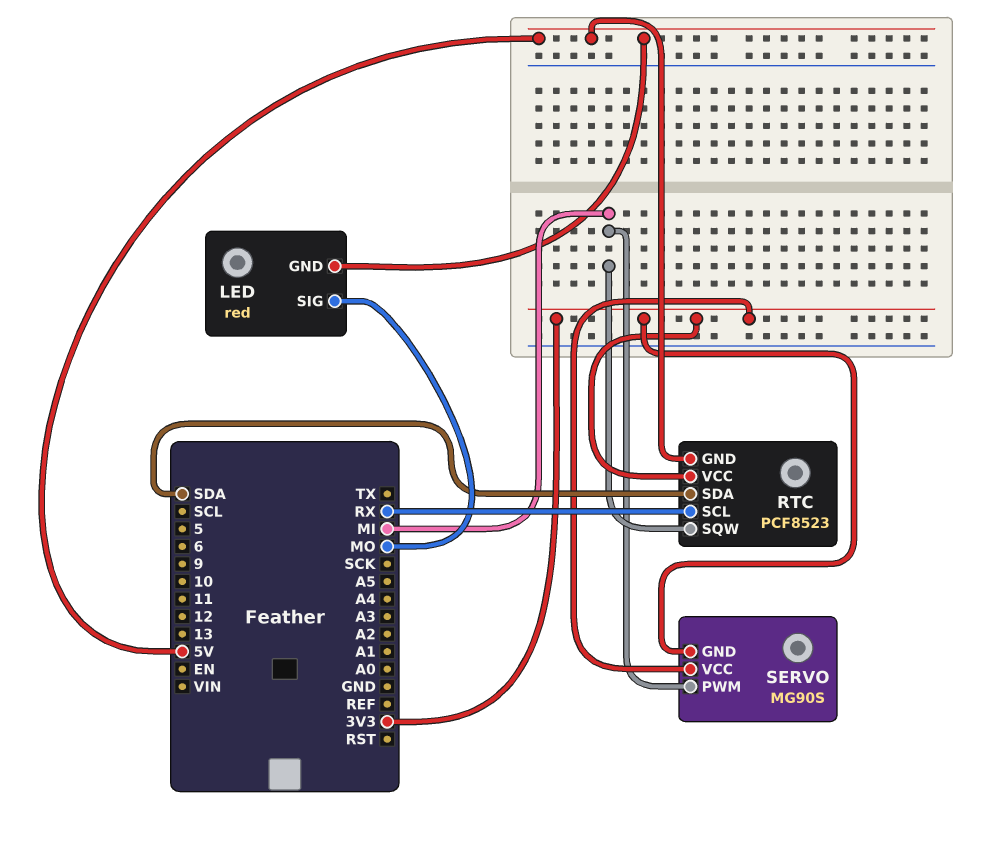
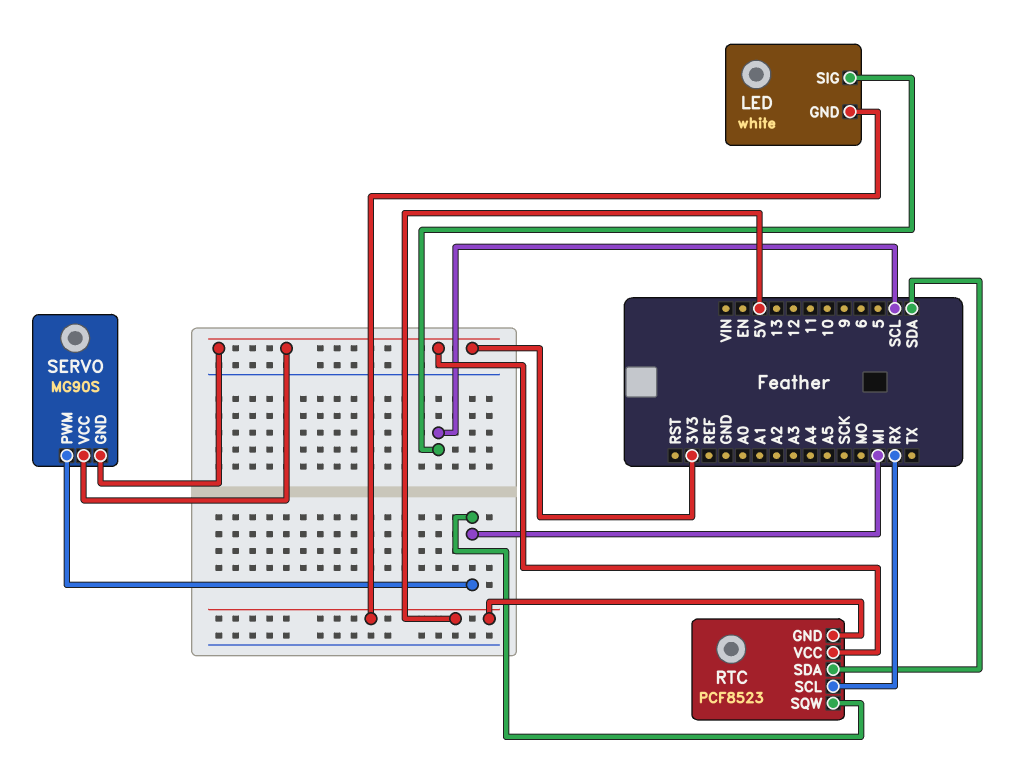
LED: red -> white
LED pin SIG: MO -> SCL

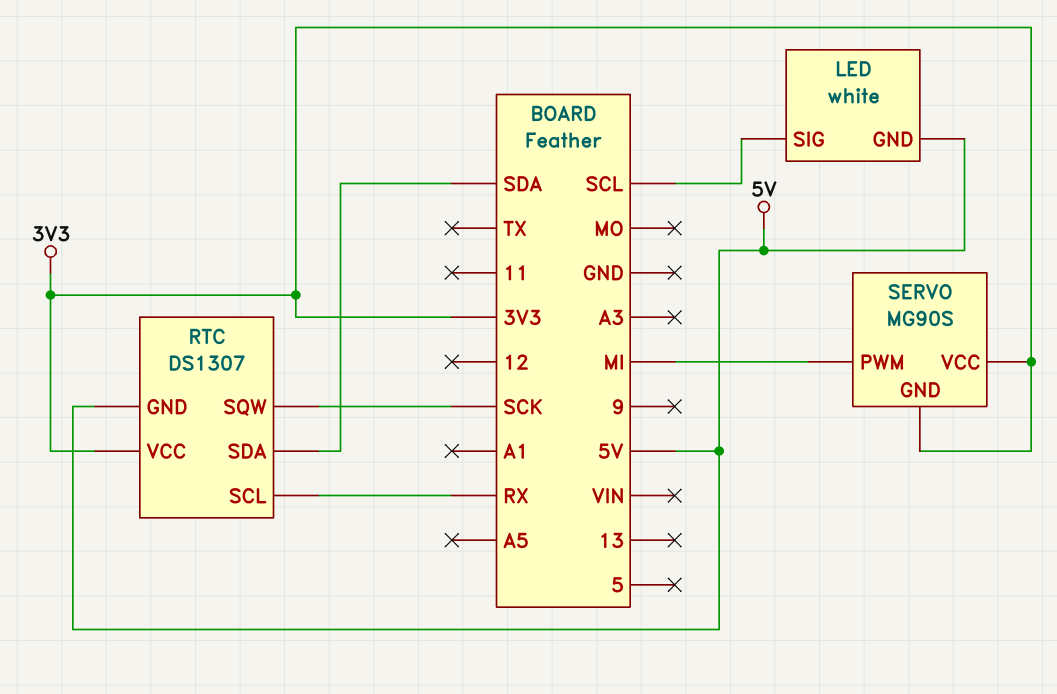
RTC: PCF8523 -> DS1307
RTC pin SQW: MI -> SCK

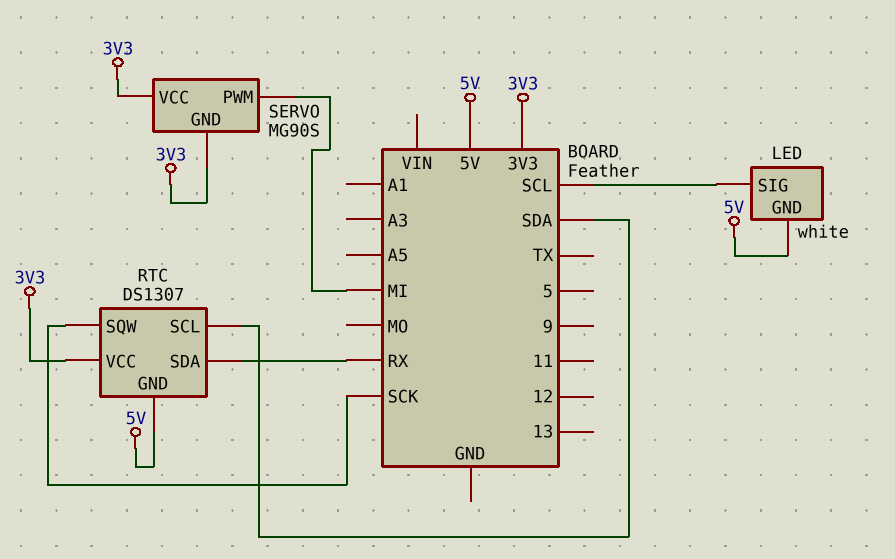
RTC pin SCL: RX -> SDA
RTC pin SDA: SDA -> RX

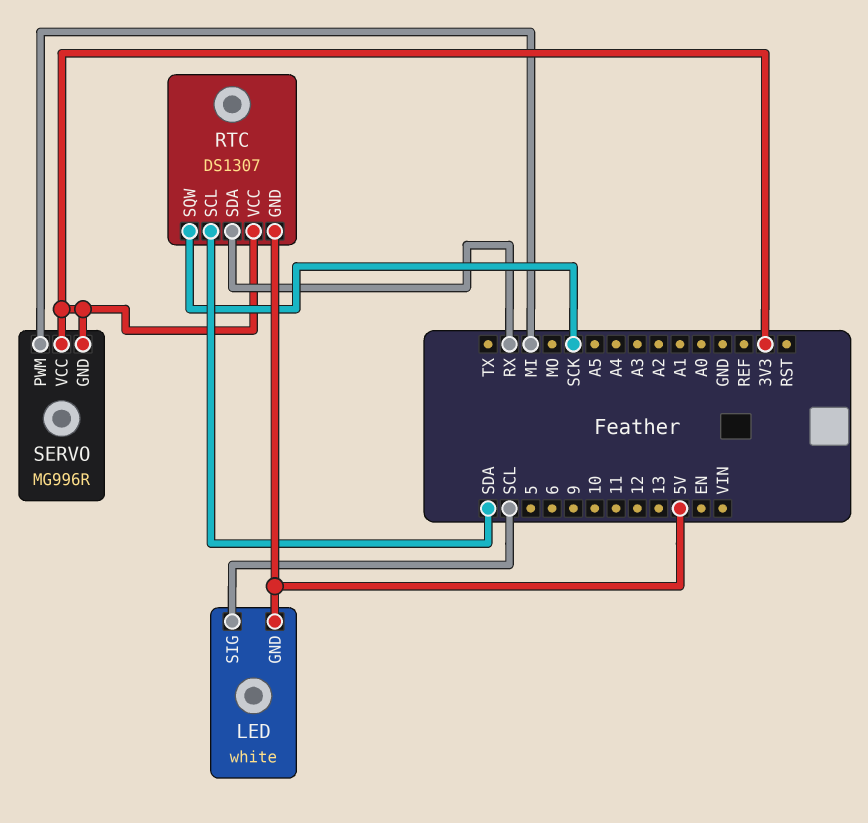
SERVO: MG90S -> MG996R

